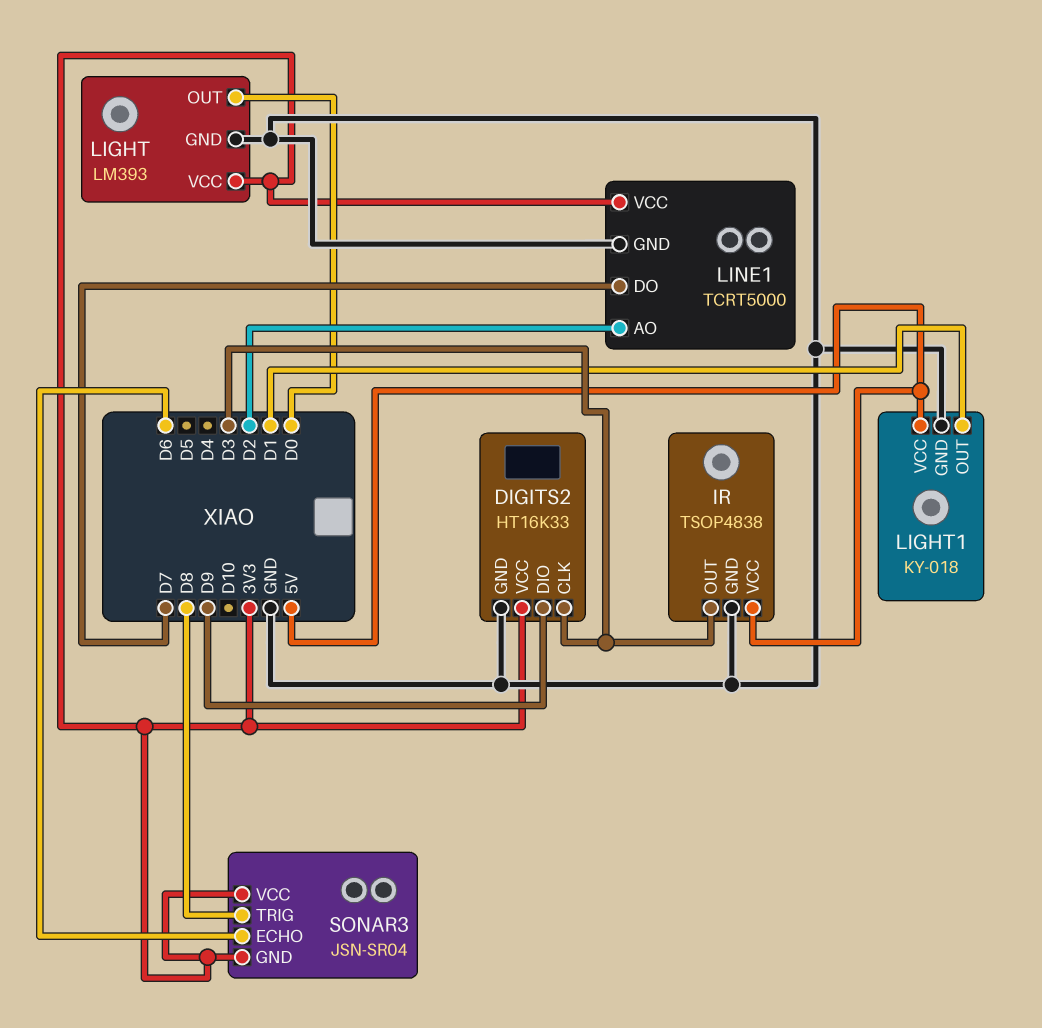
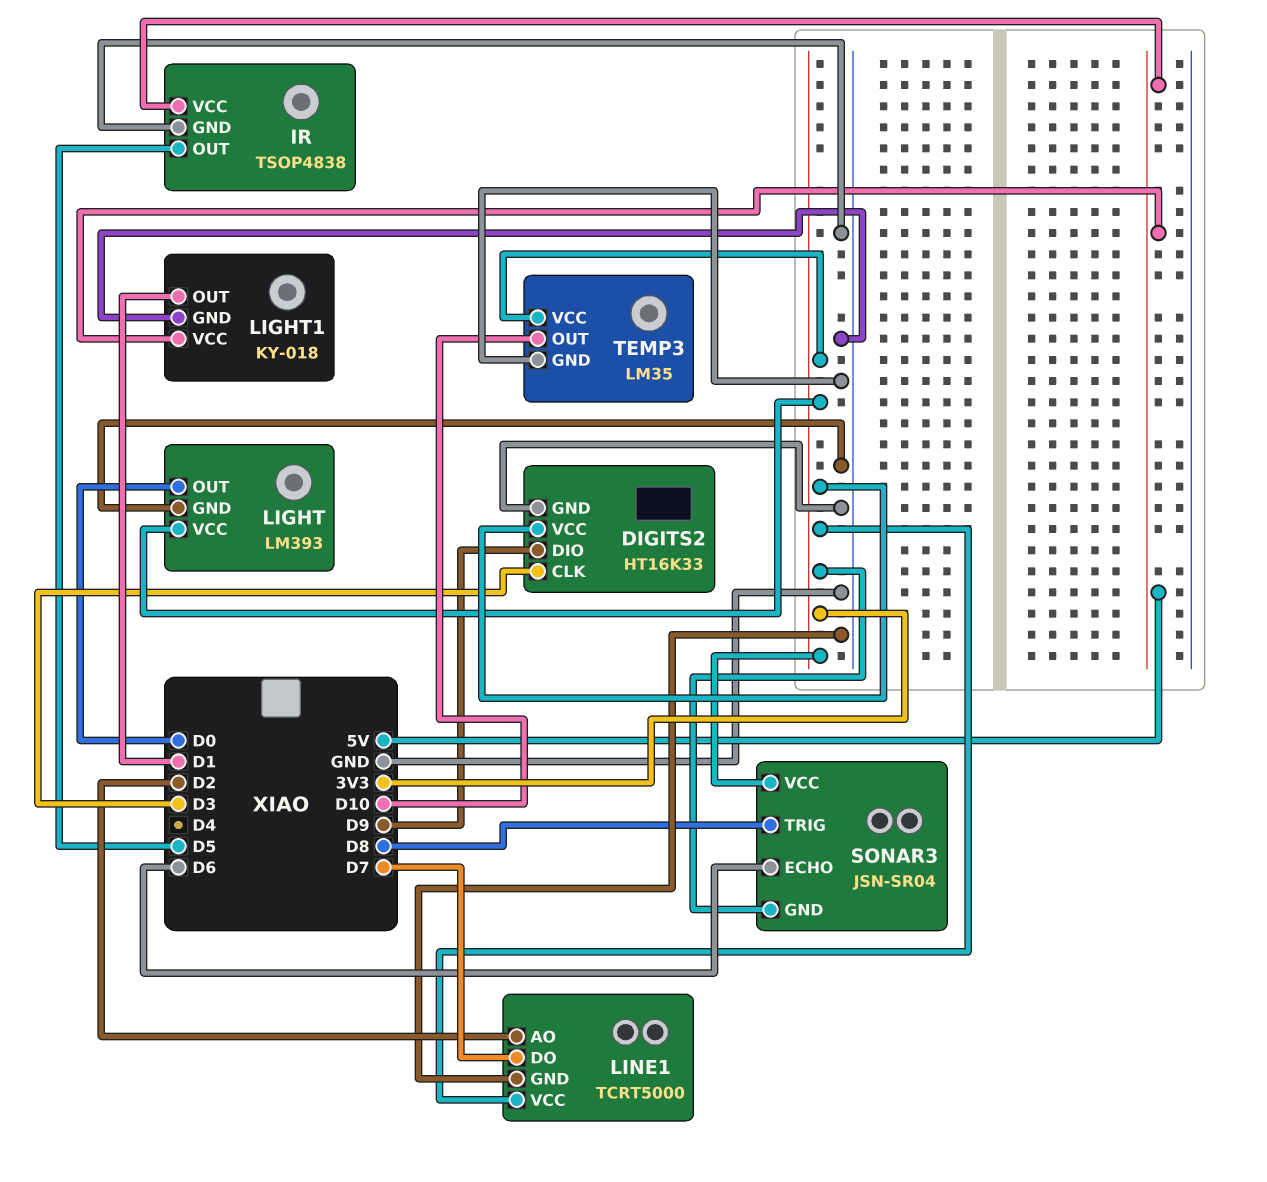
IR pin OUT: D3 -> D5
TEMP3: none -> LM35
TEMP3 pin GND: none -> GND
TEMP3 pin OUT: none -> D10
TEMP3 pin VCC: none -> 3V3

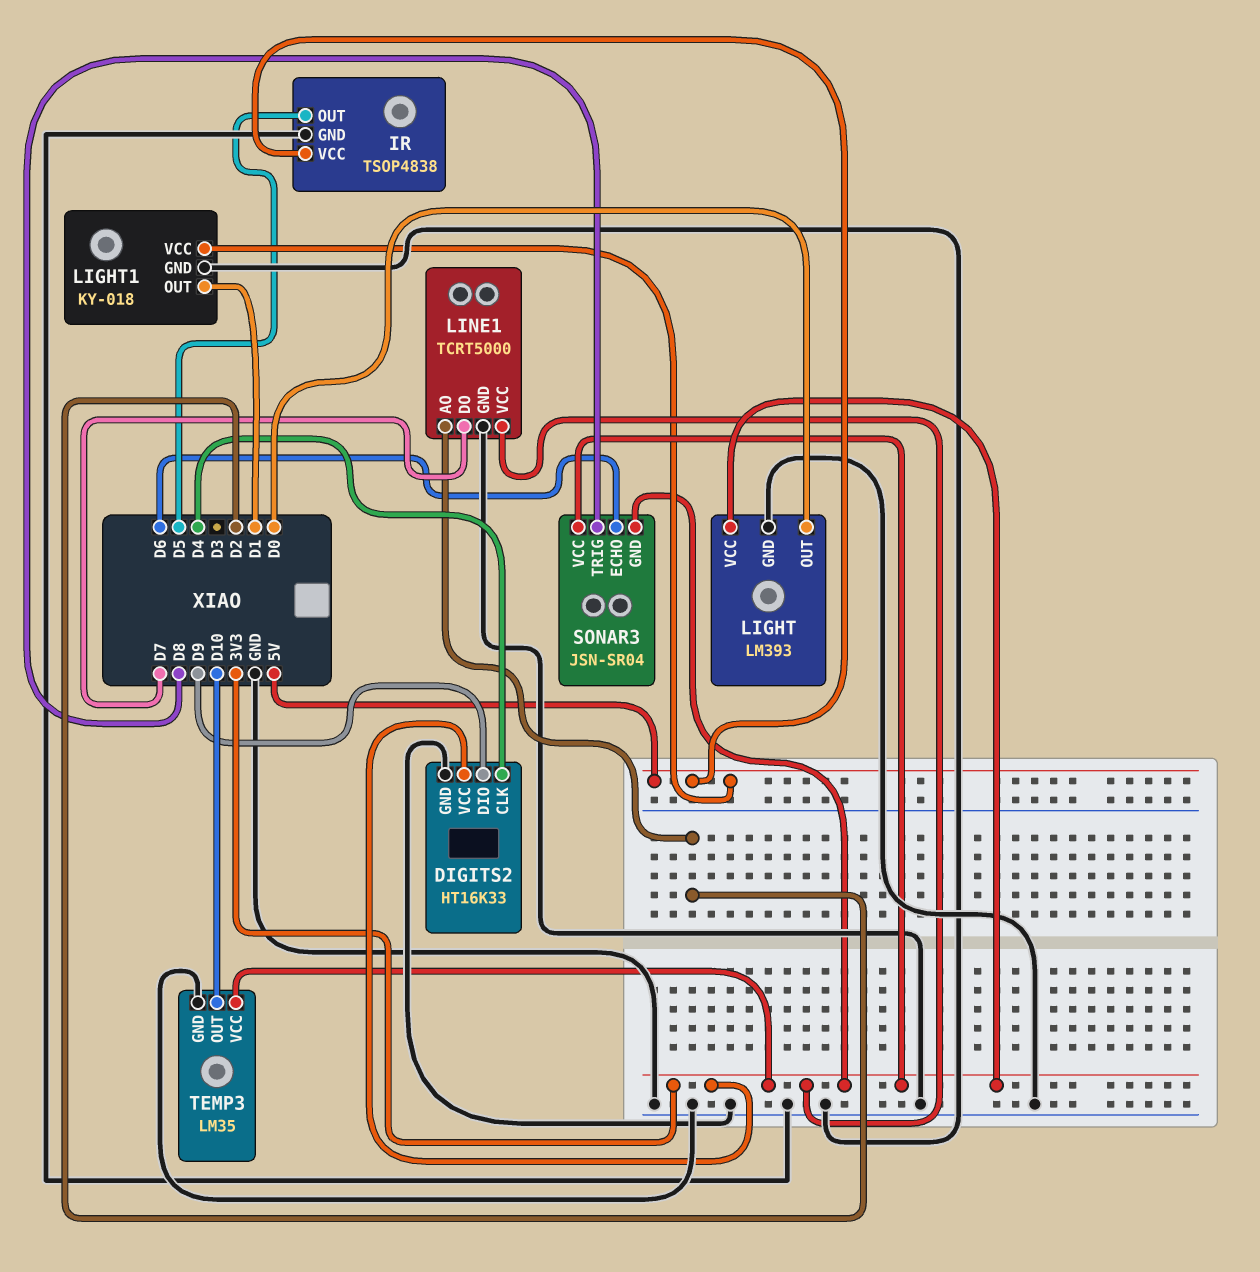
DIGITS2 pin CLK: D3 -> D4

